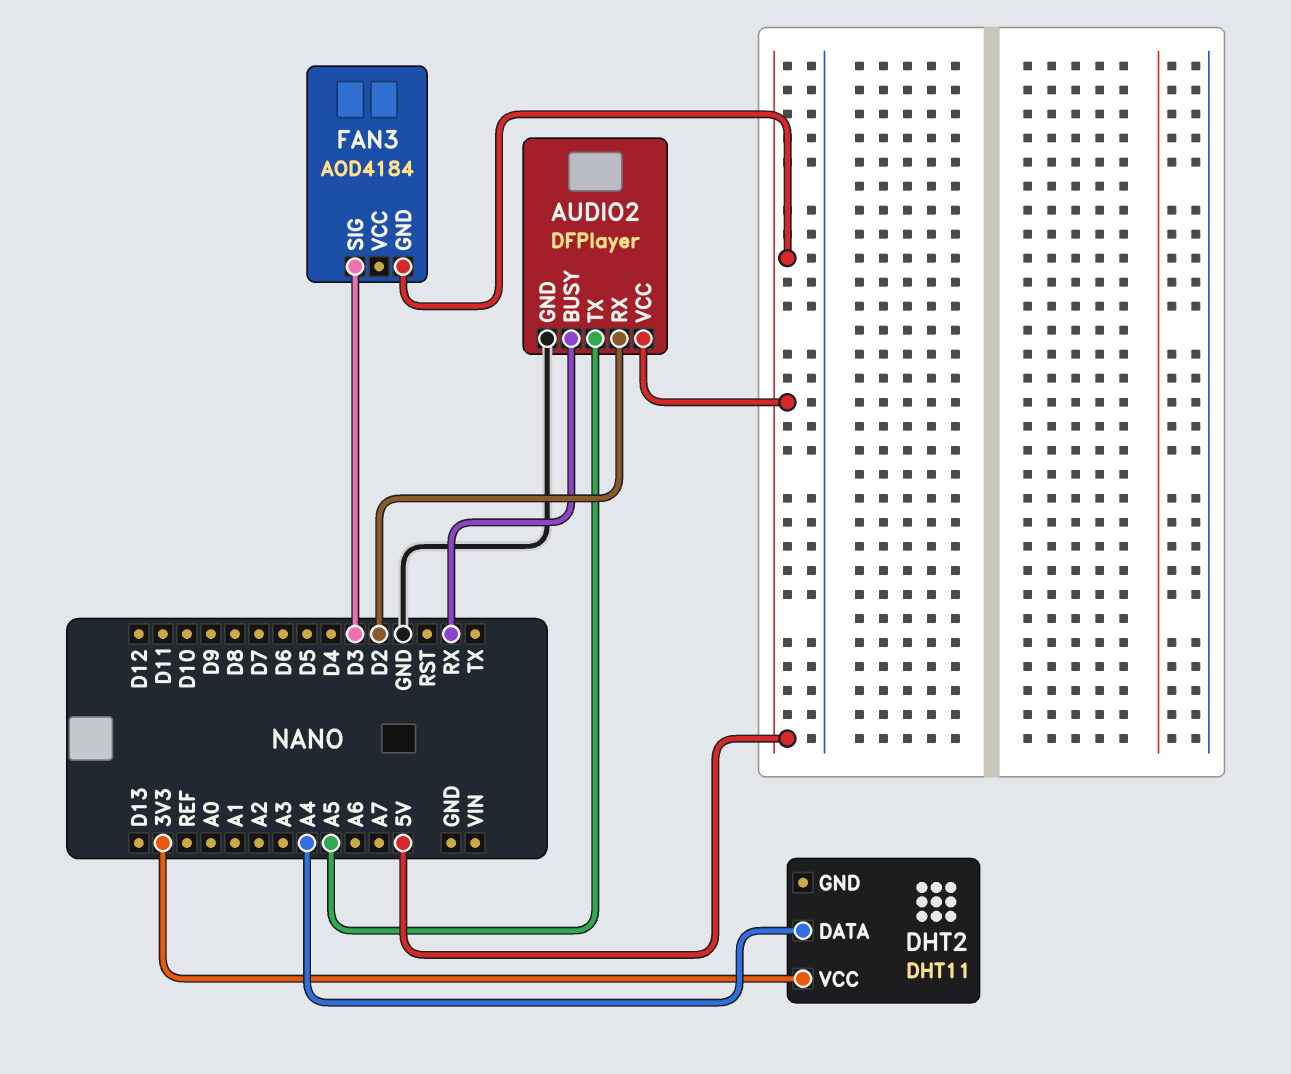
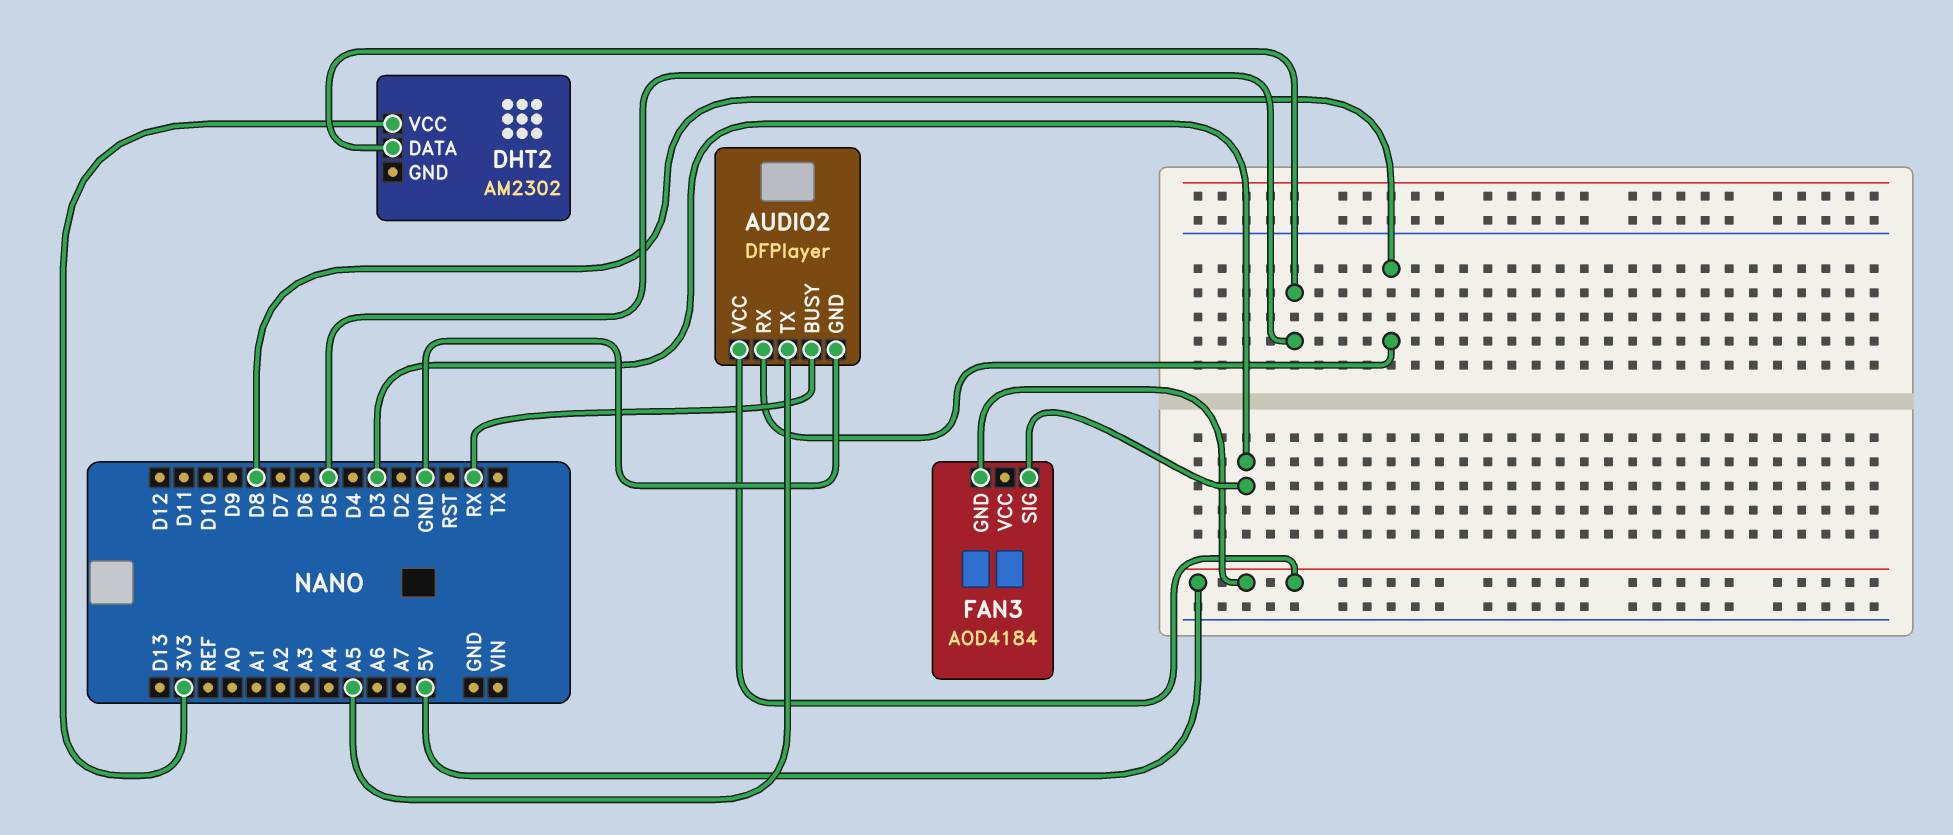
AUDIO2 pin RX: D2 -> D8
DHT2: DHT11 -> AM2302
DHT2 pin DATA: A4 -> D5

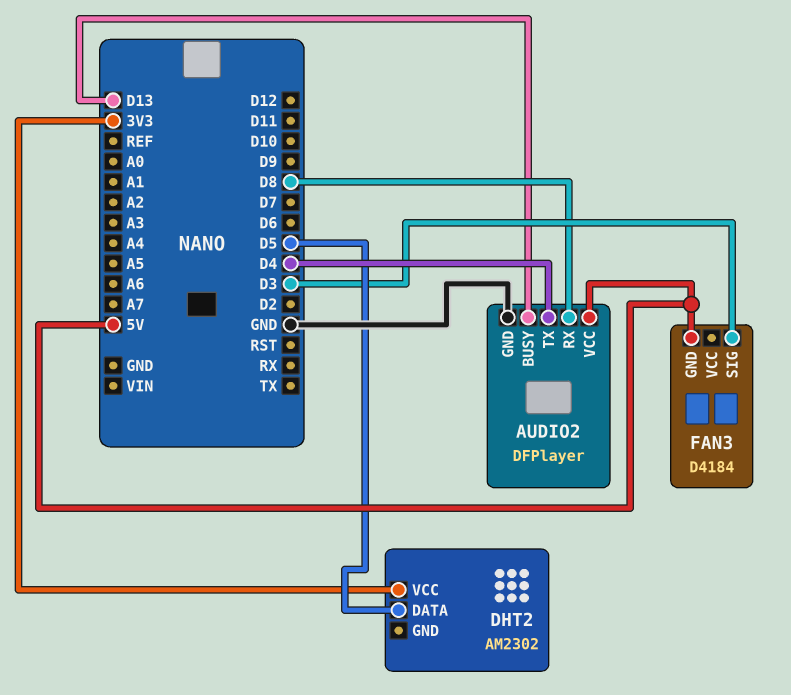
AUDIO2 pin BUSY: RX -> D13
AUDIO2 pin TX: A5 -> D4
FAN3: AOD4184 -> D4184

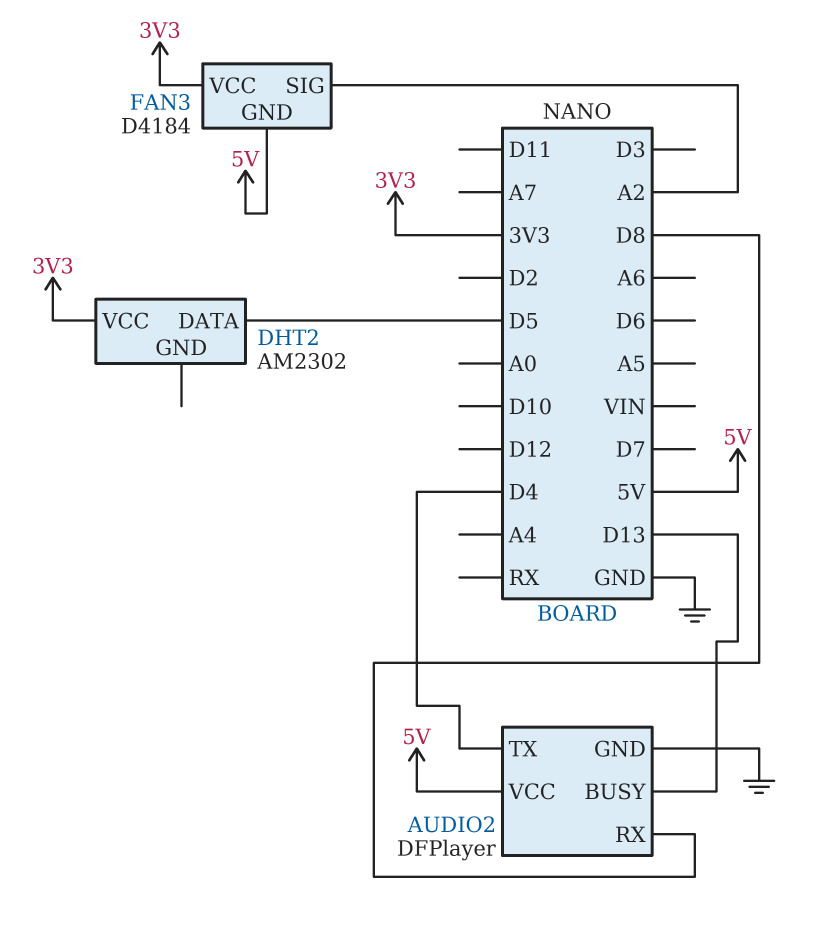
FAN3 pin SIG: D3 -> A2
FAN3 pin VCC: none -> 3V3

